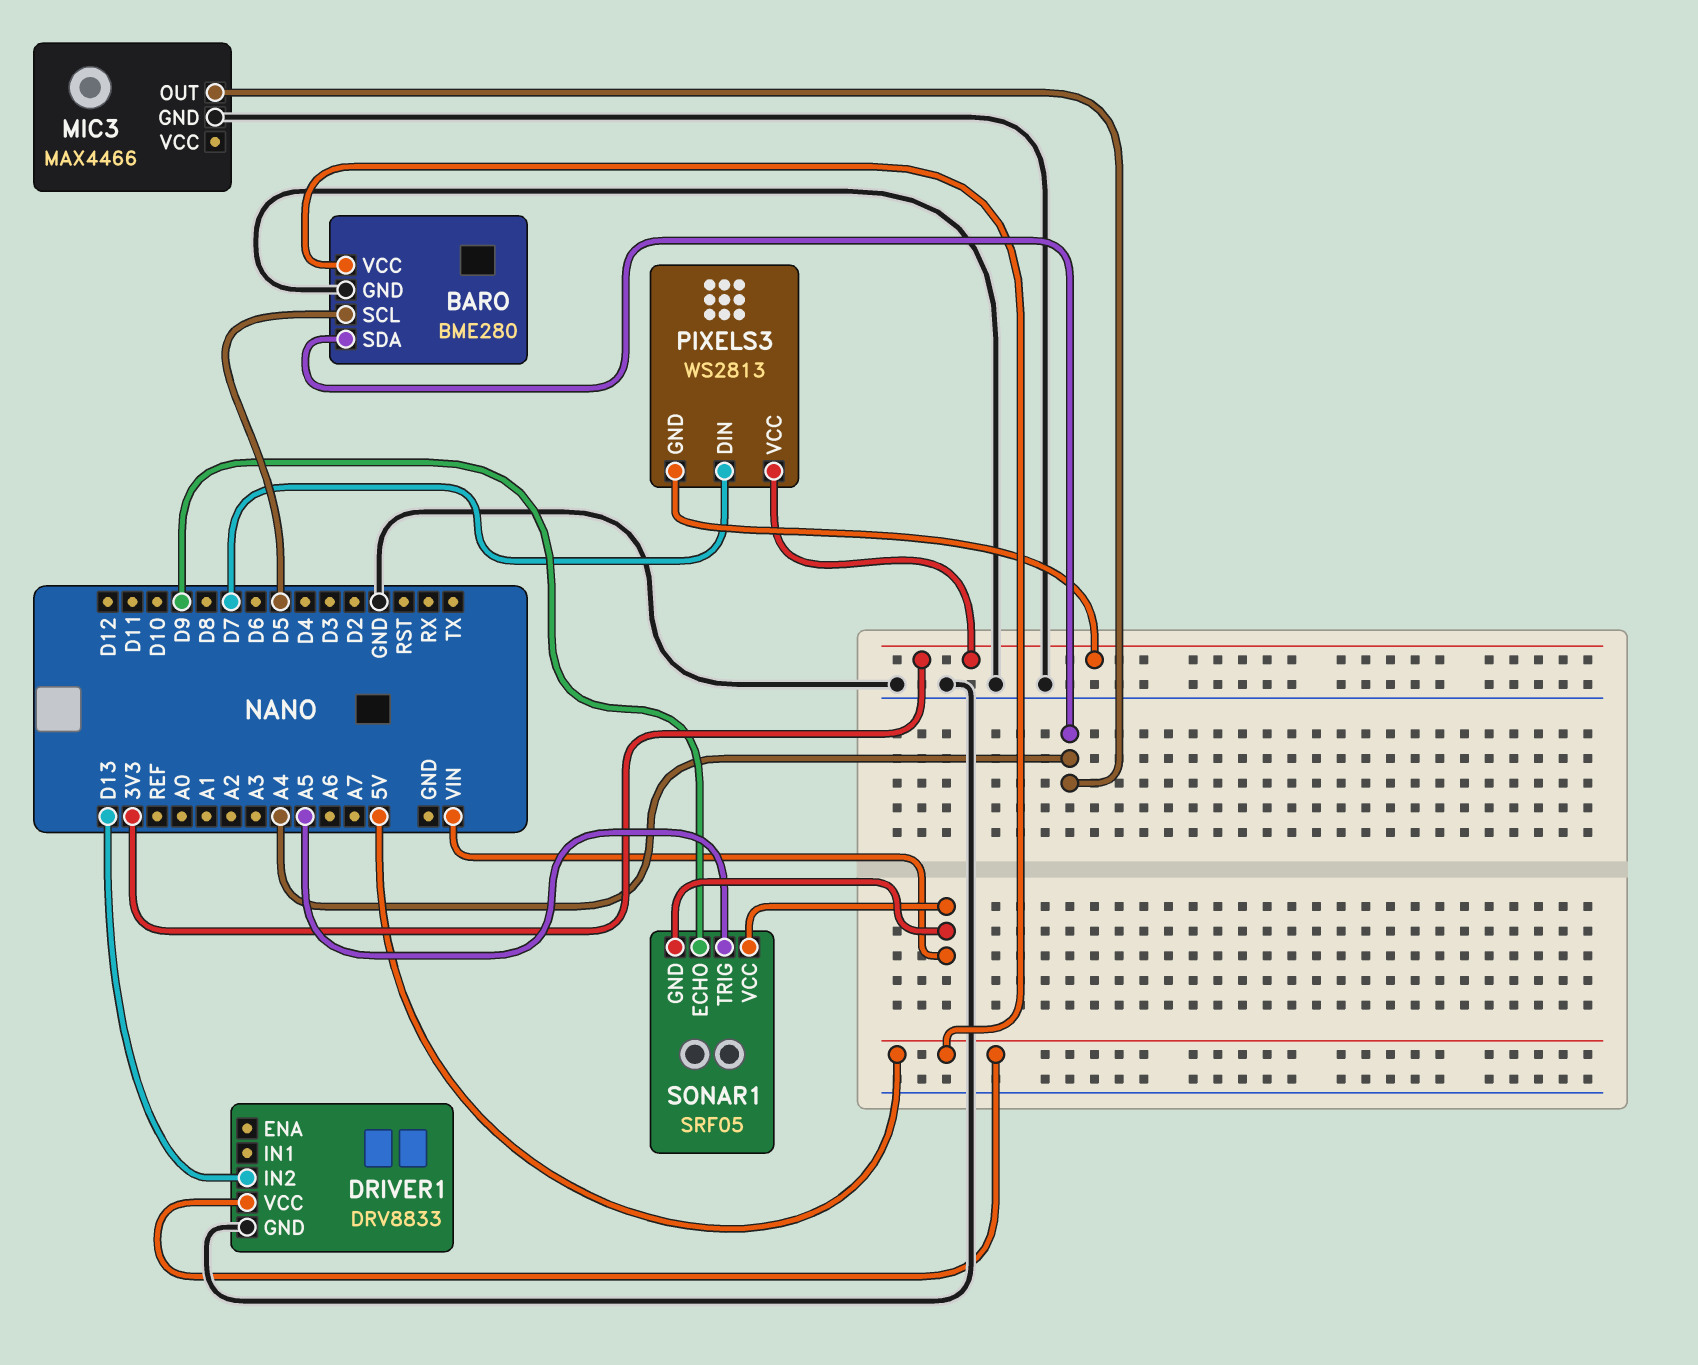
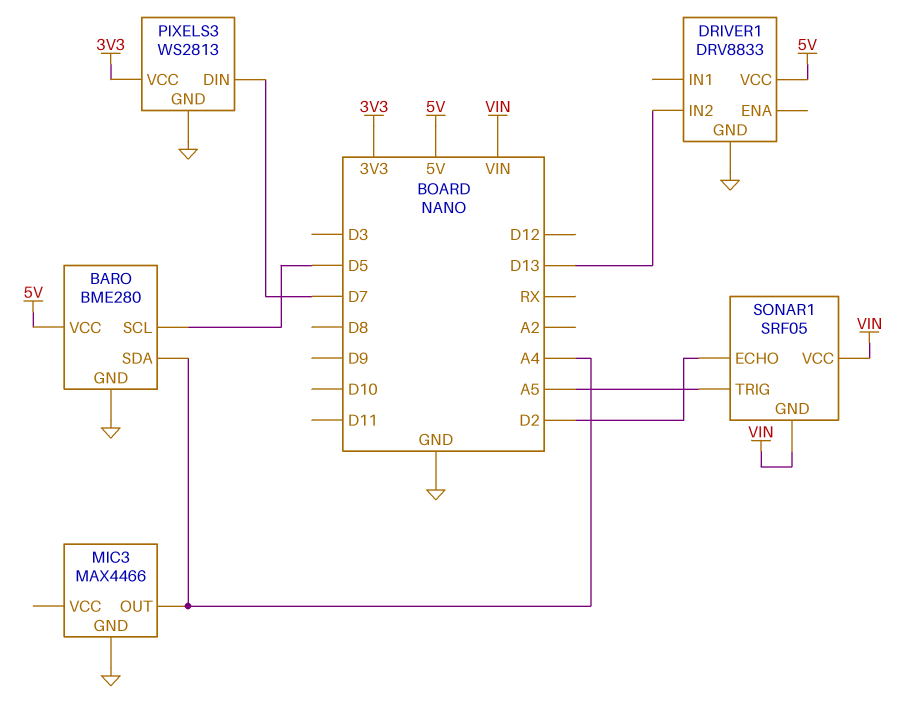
PIXELS3 pin GND: 3V3 -> GND
SONAR1 pin ECHO: D9 -> D2

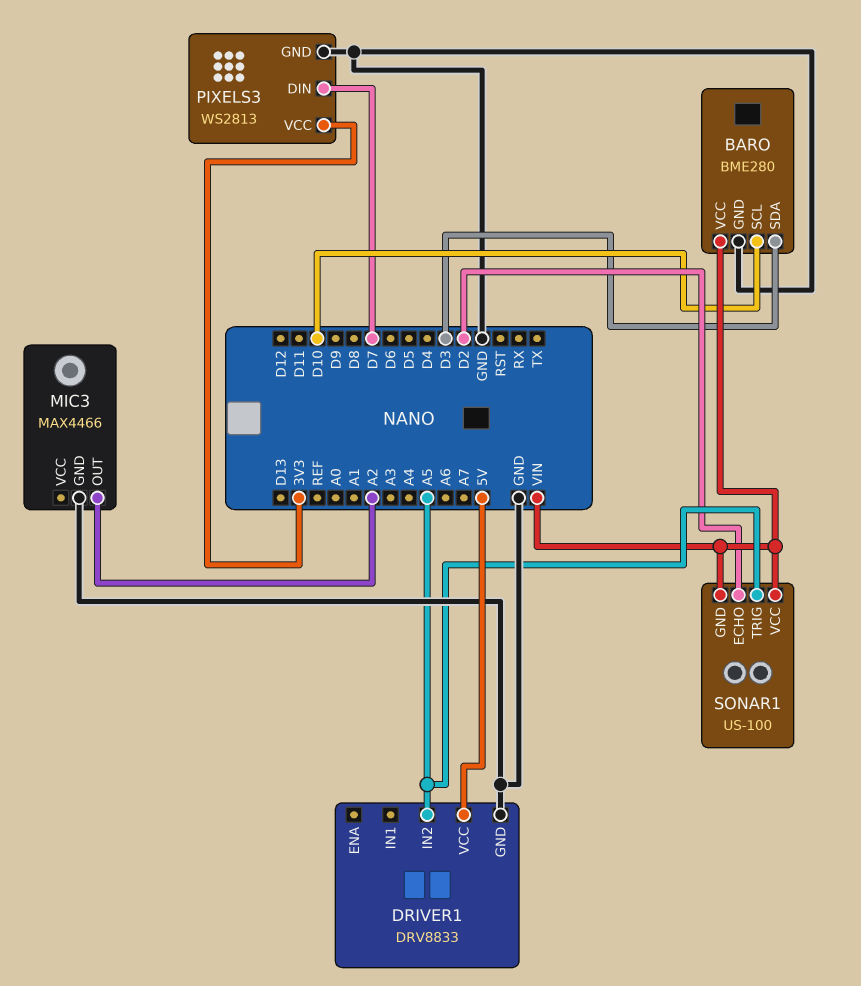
BARO pin SCL: D5 -> D10
BARO pin SDA: A4 -> D3
BARO pin VCC: 5V -> VIN
DRIVER1 pin IN2: D13 -> A5
MIC3 pin OUT: A4 -> A2
SONAR1: SRF05 -> US-100

